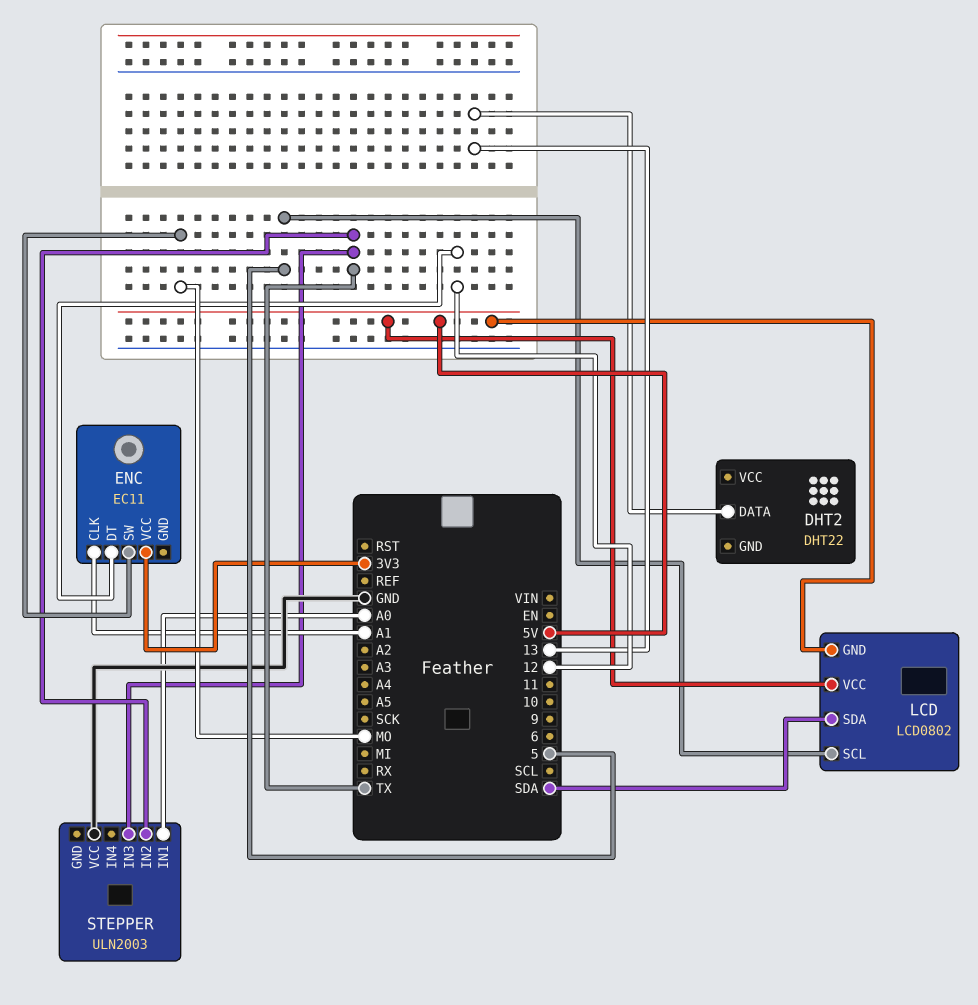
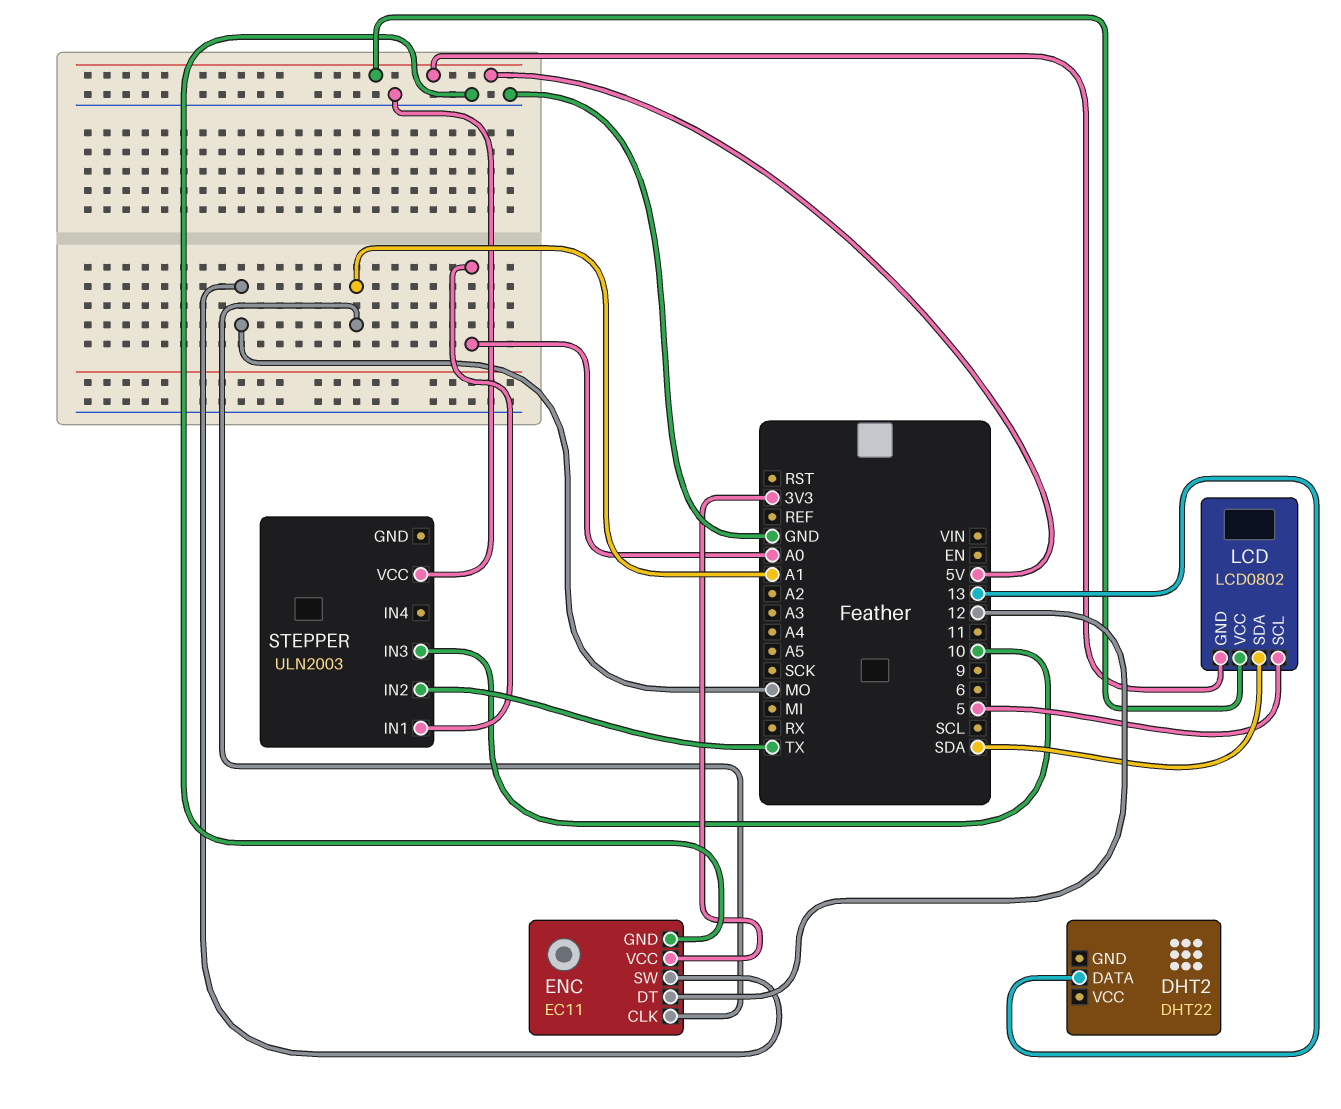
ENC pin GND: none -> GND
STEPPER pin IN3: TX -> 10

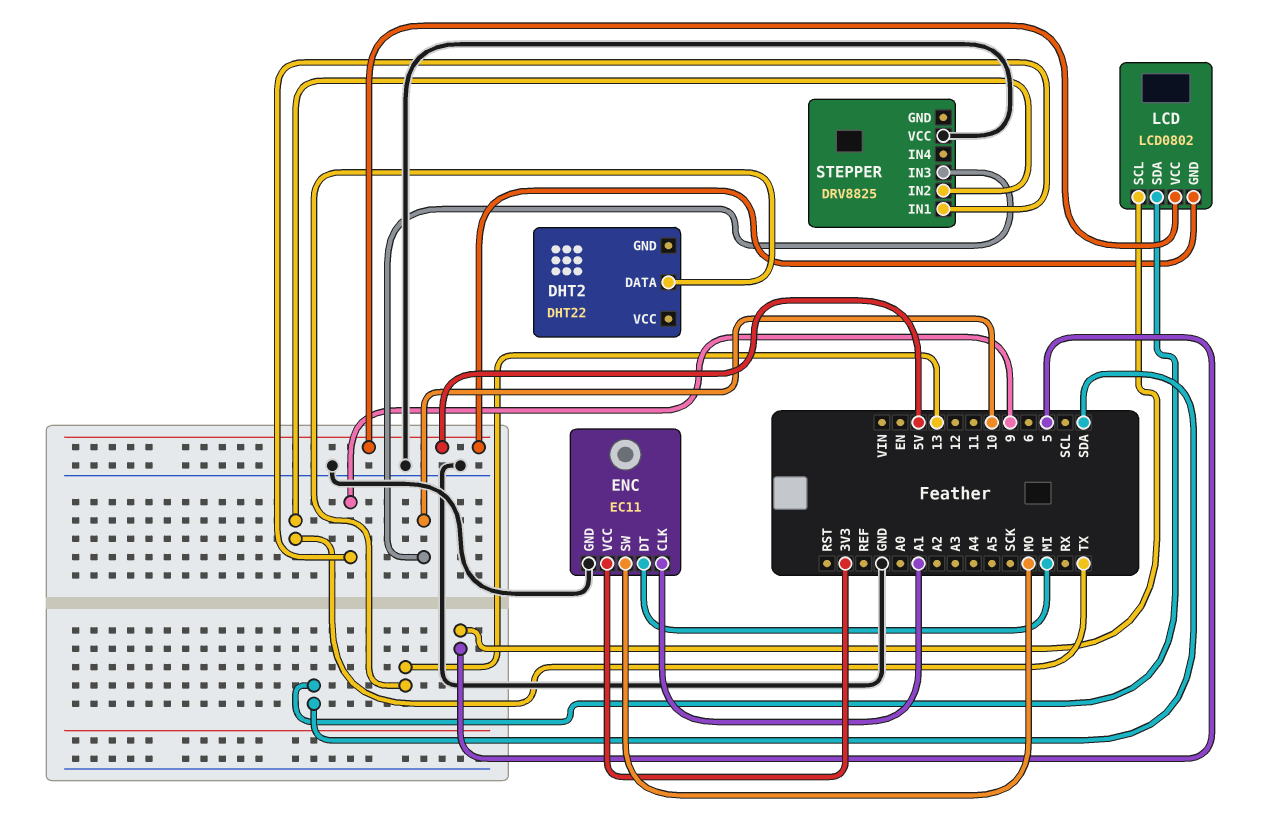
ENC pin DT: 12 -> MI
STEPPER: ULN2003 -> DRV8825
STEPPER pin IN1: A0 -> 9

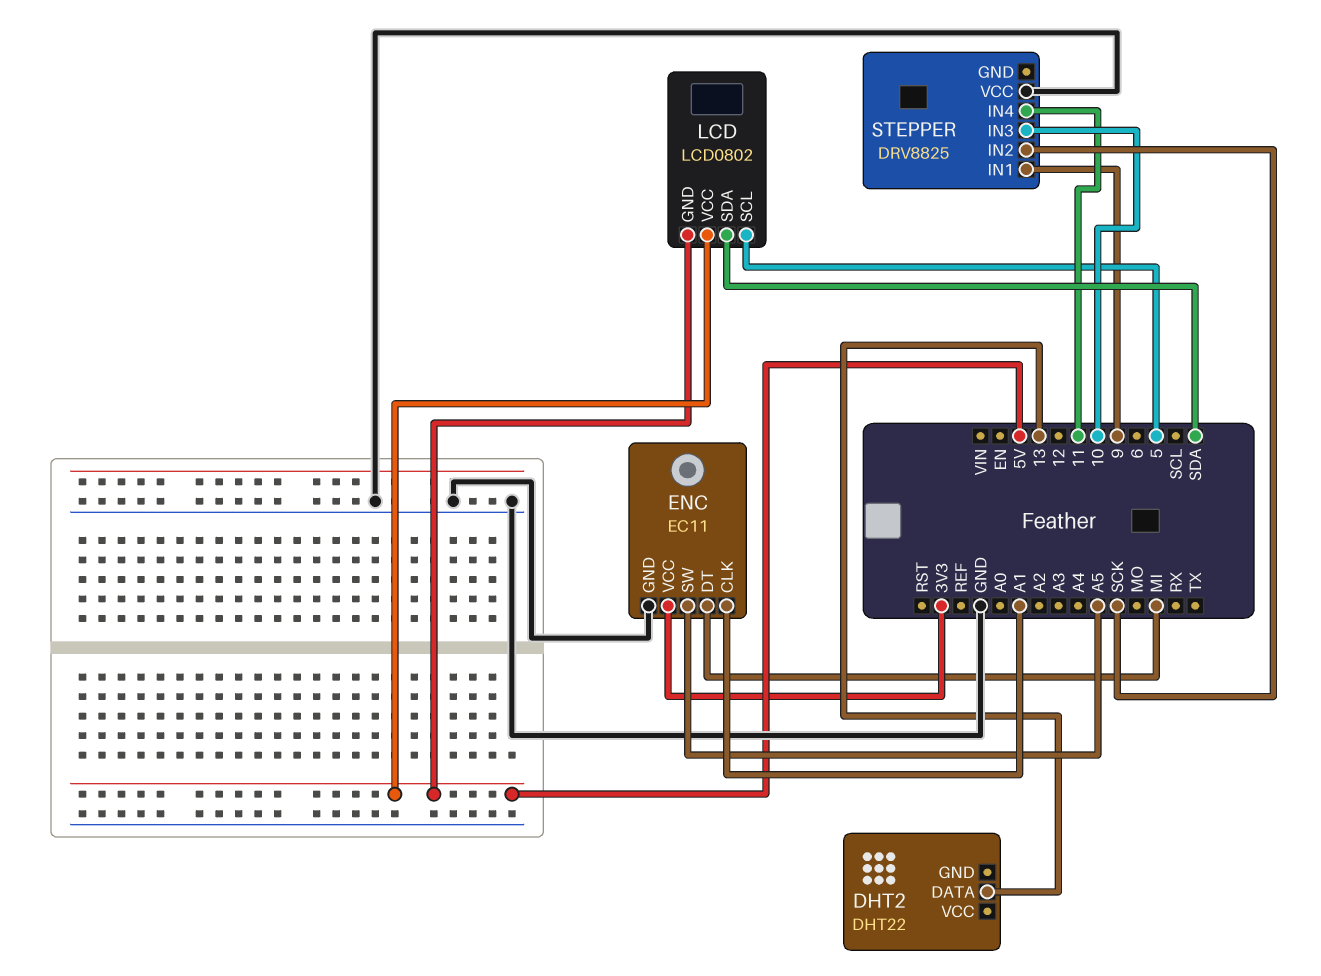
ENC pin SW: MO -> A5
STEPPER pin IN2: TX -> SCK
STEPPER pin IN4: none -> 11

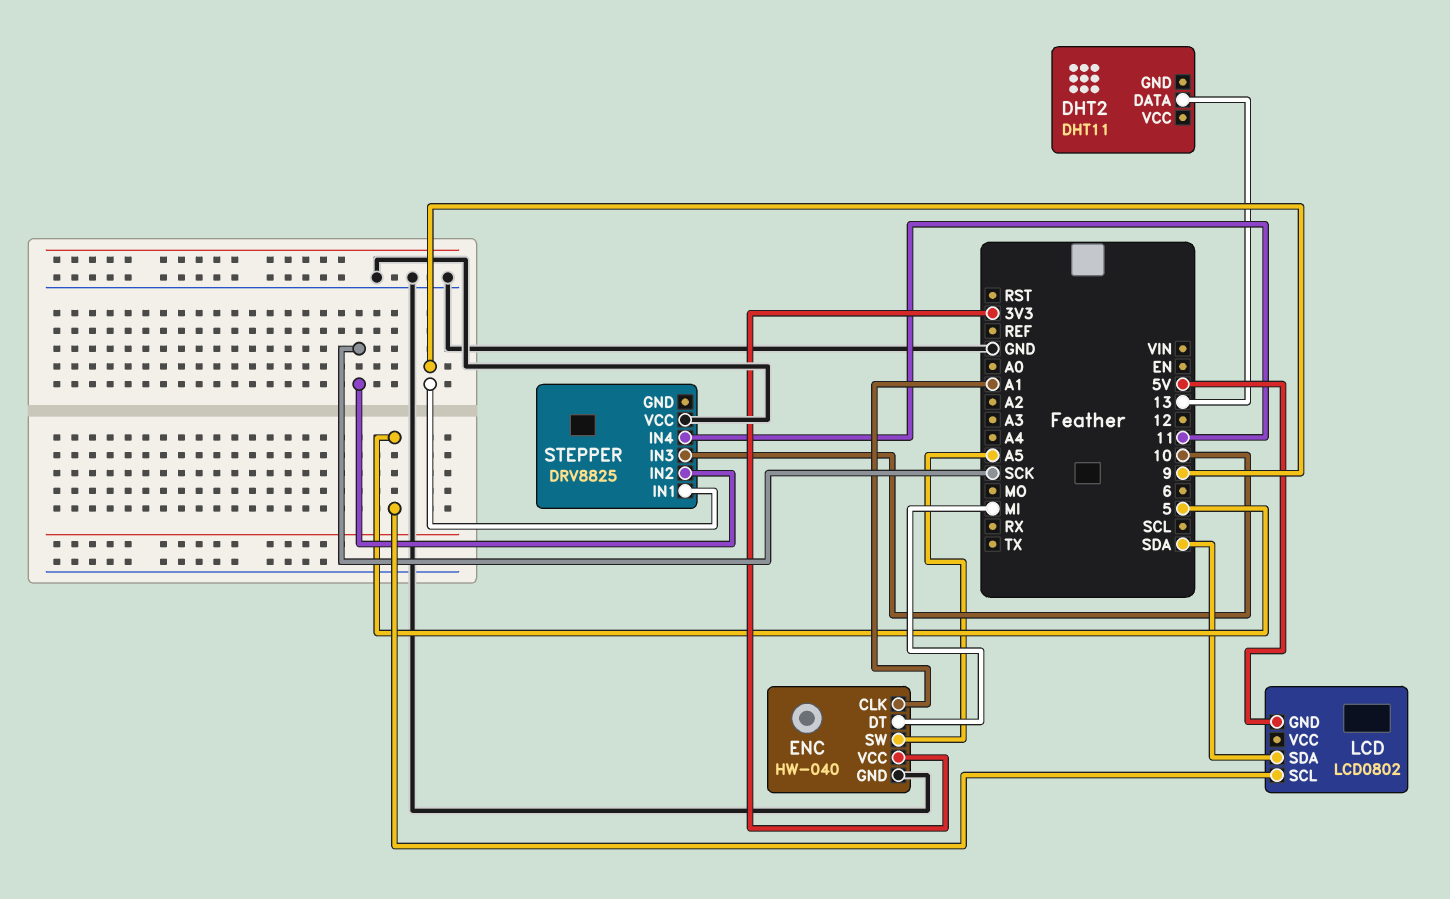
DHT2: DHT22 -> DHT11
ENC: EC11 -> HW-040
LCD pin VCC: 5V -> none

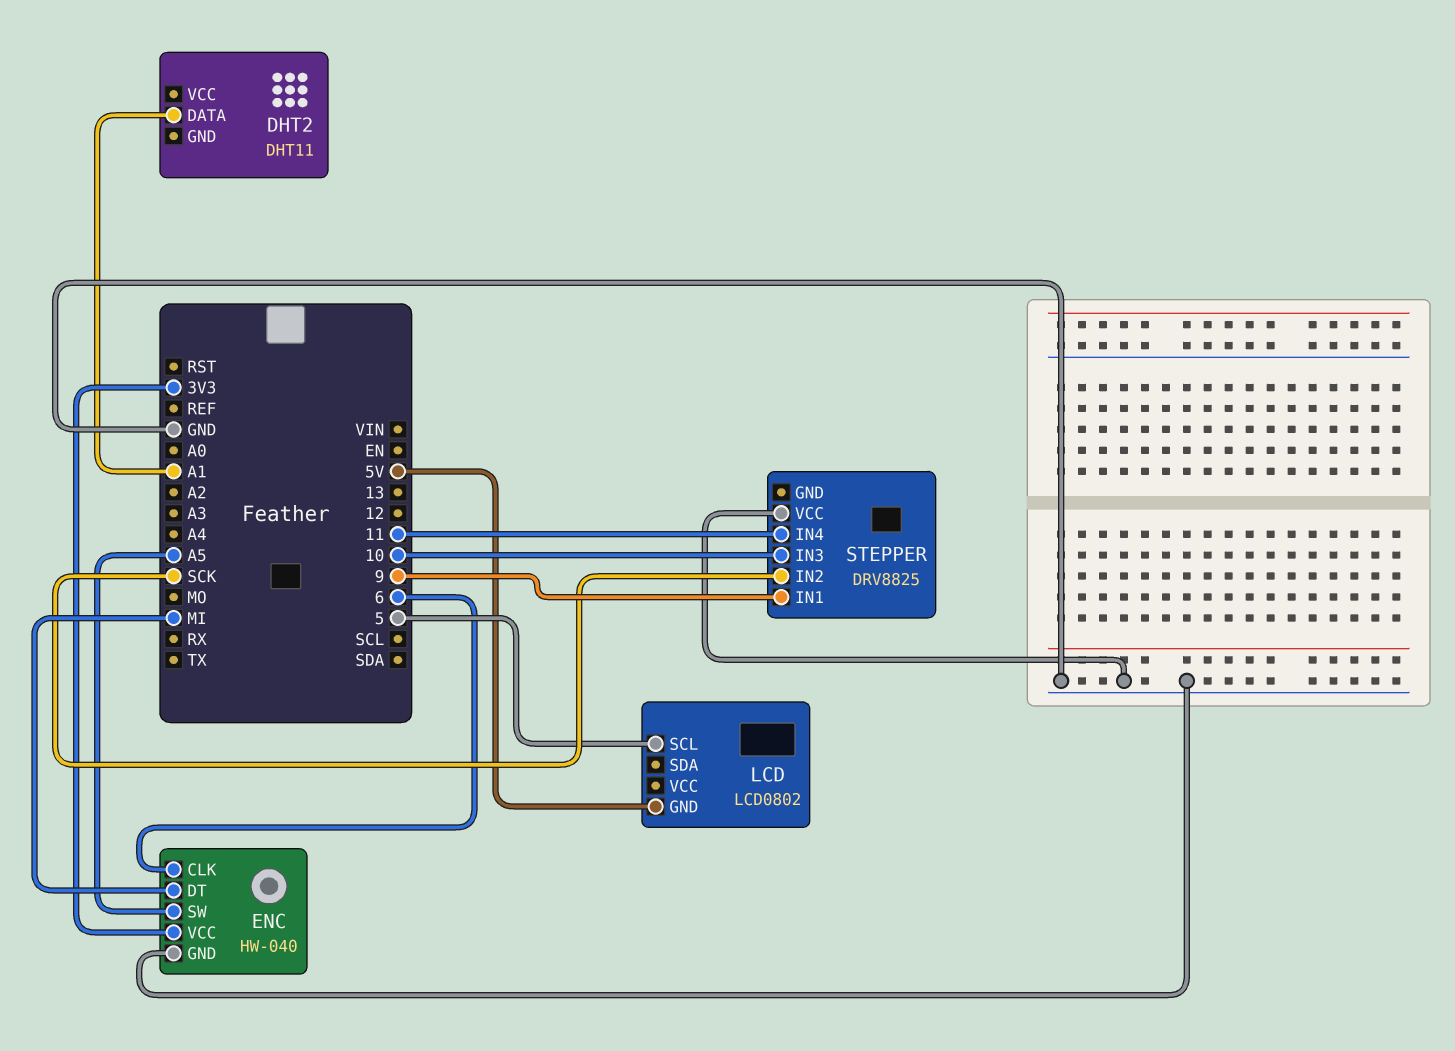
DHT2 pin DATA: 13 -> A1
ENC pin CLK: A1 -> 6
LCD pin SDA: SDA -> none

